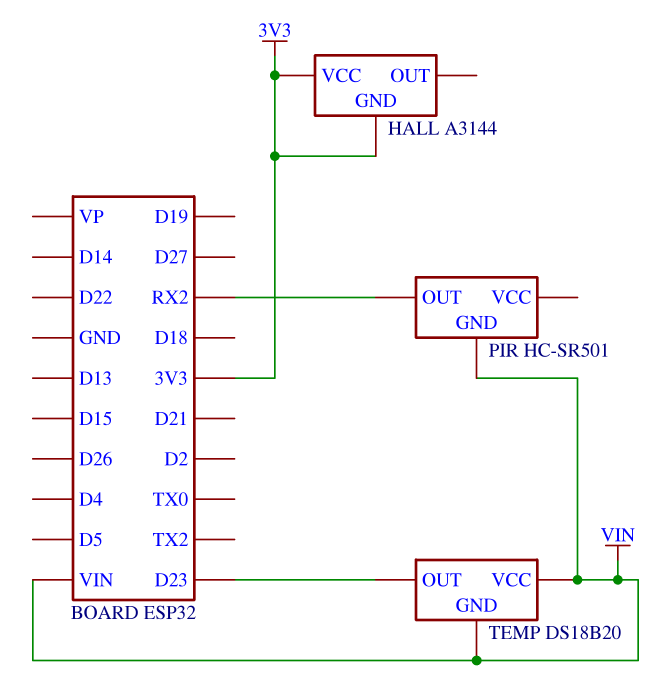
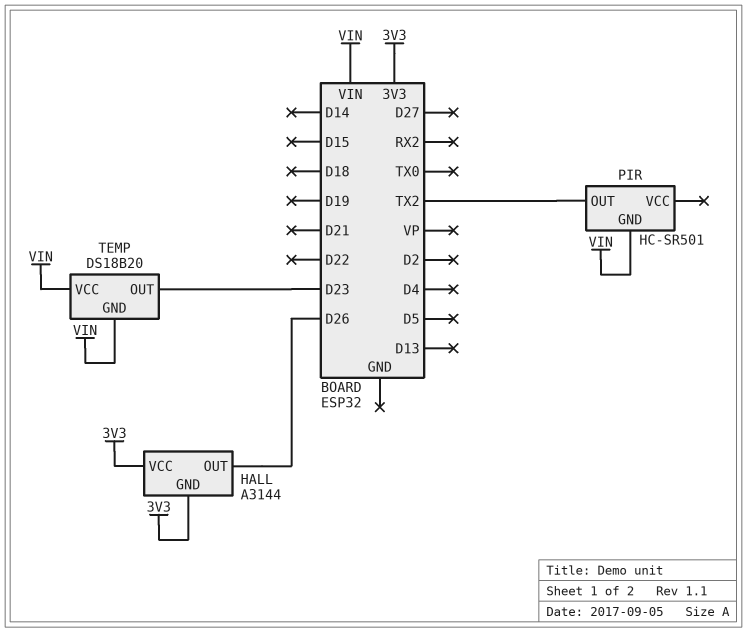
HALL pin OUT: none -> D26
PIR pin OUT: RX2 -> TX2

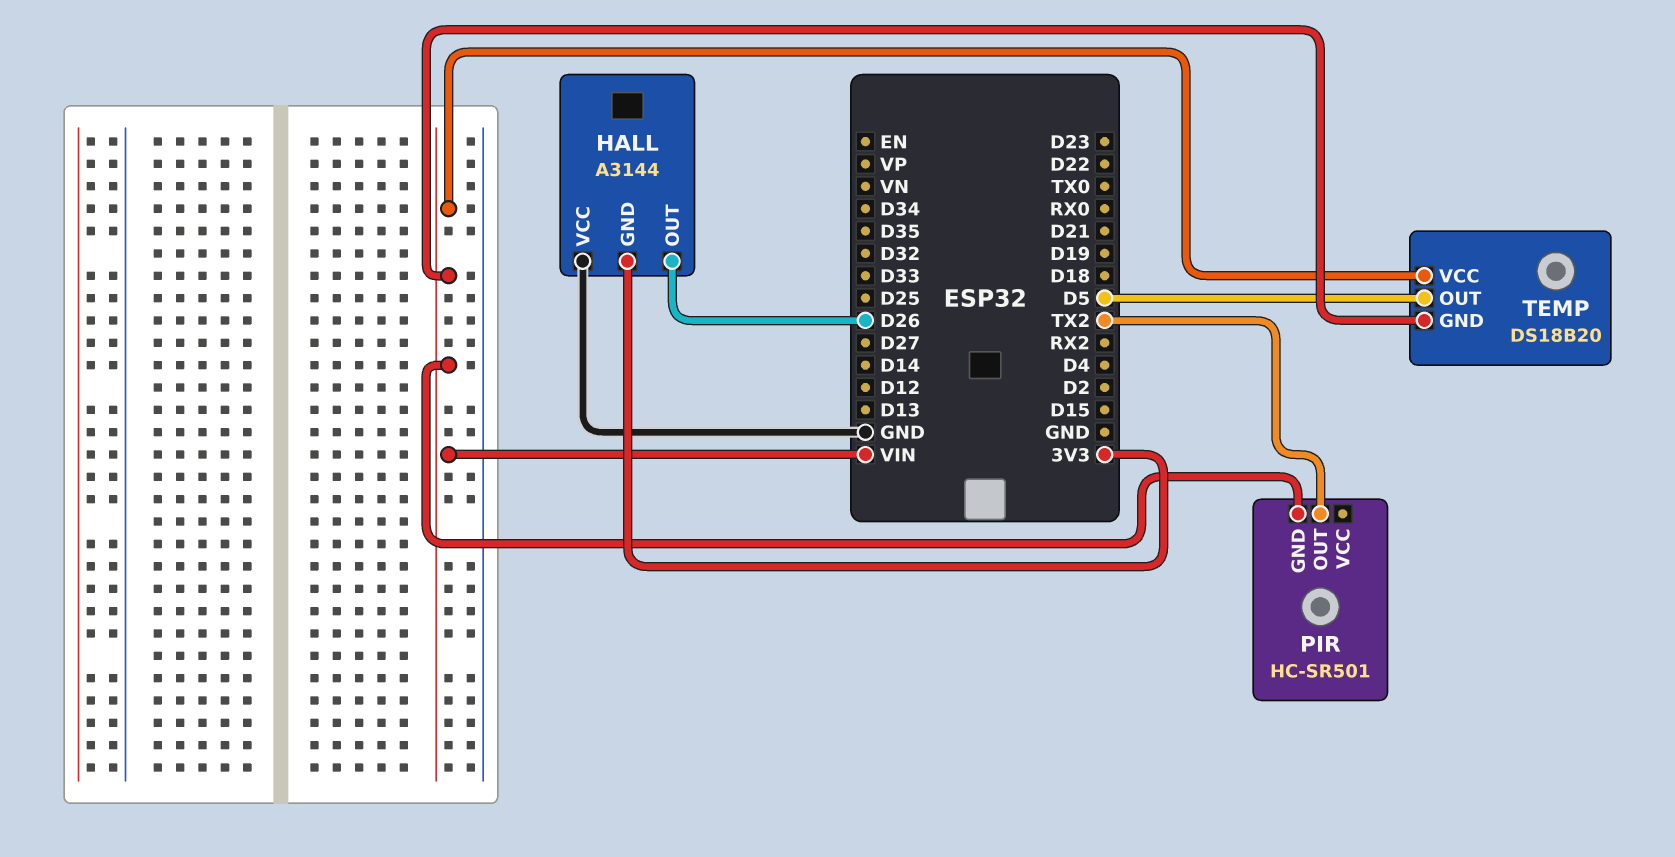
HALL pin VCC: 3V3 -> GND
TEMP pin OUT: D23 -> D5

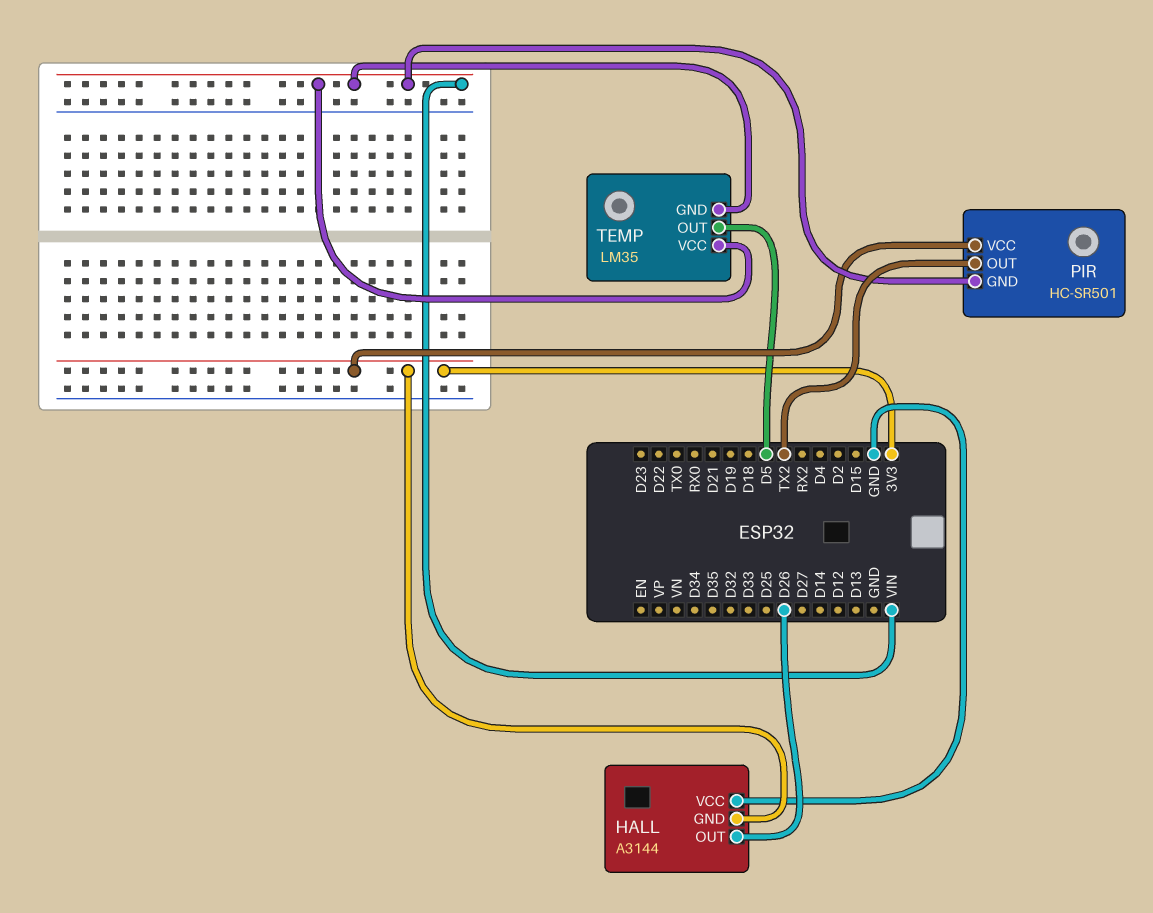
PIR pin VCC: none -> 3V3
TEMP: DS18B20 -> LM35

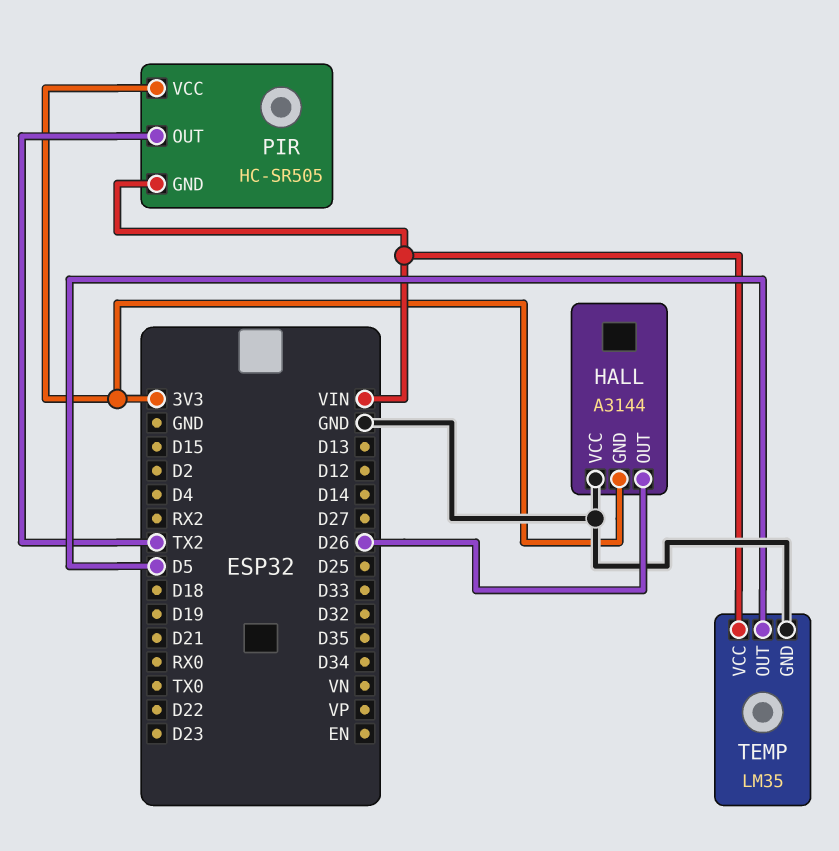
PIR: HC-SR501 -> HC-SR505
TEMP pin GND: VIN -> GND

